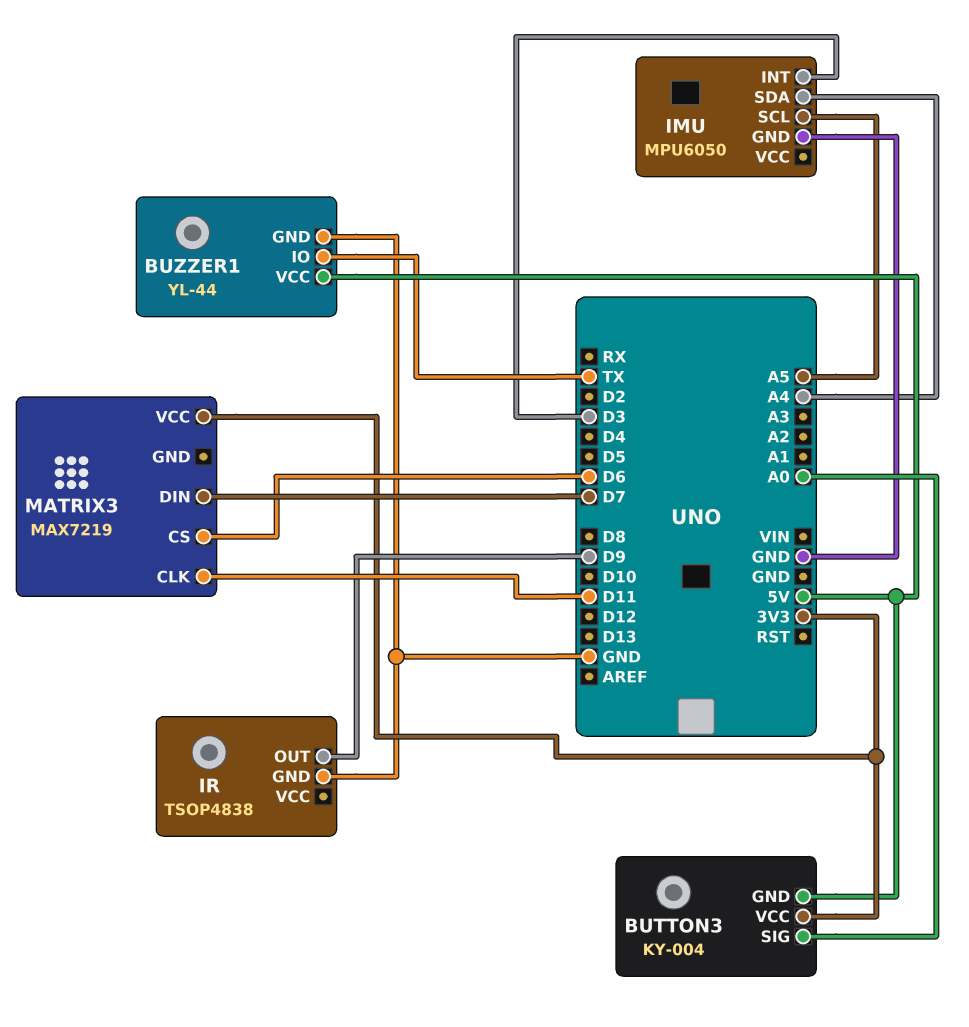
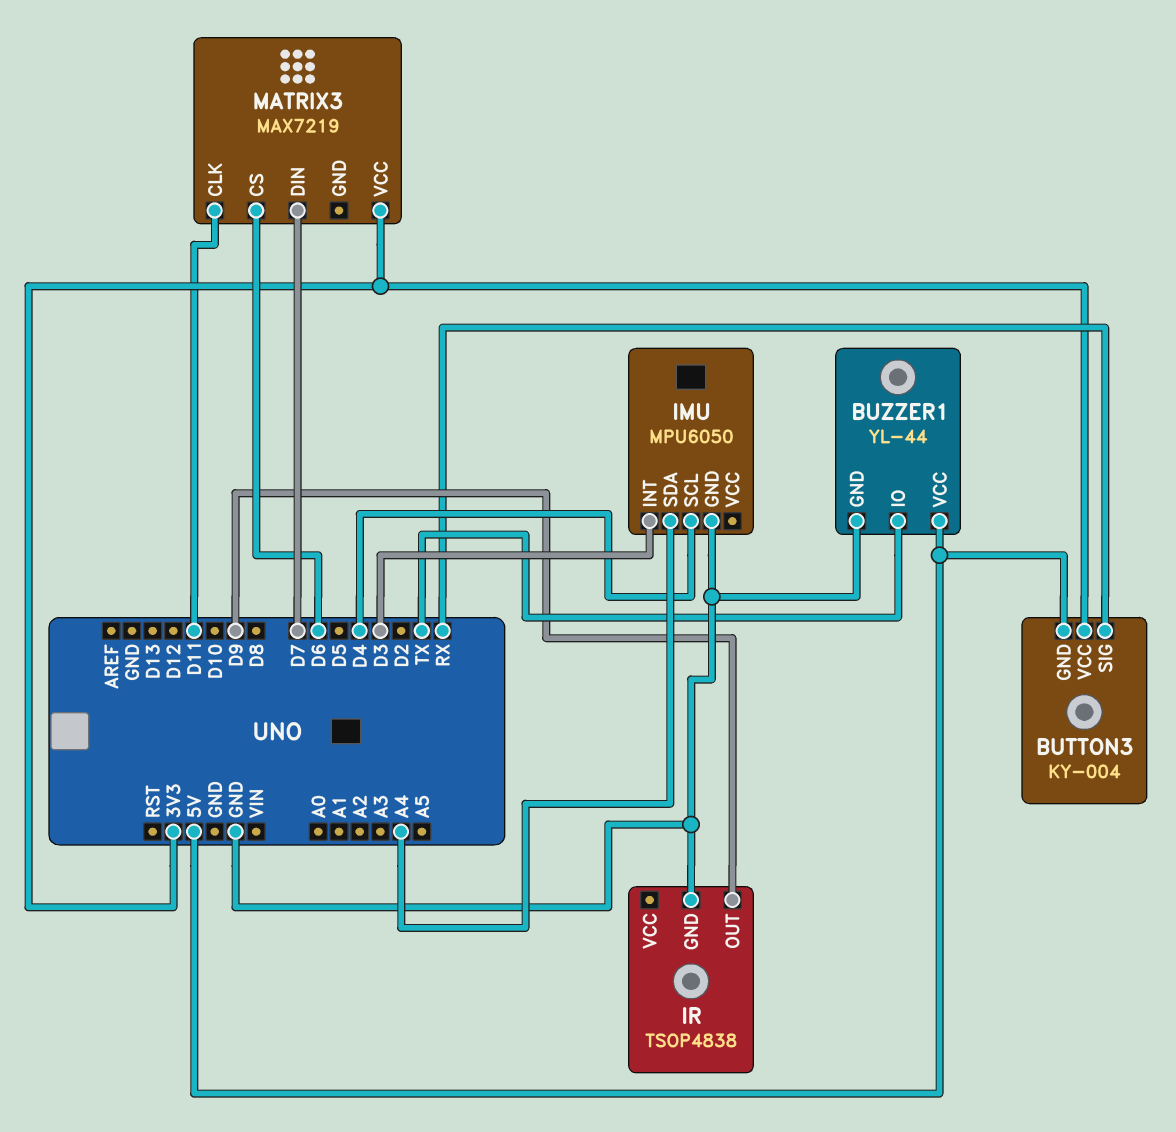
BUTTON3 pin SIG: A0 -> RX
IMU pin SCL: A5 -> D4

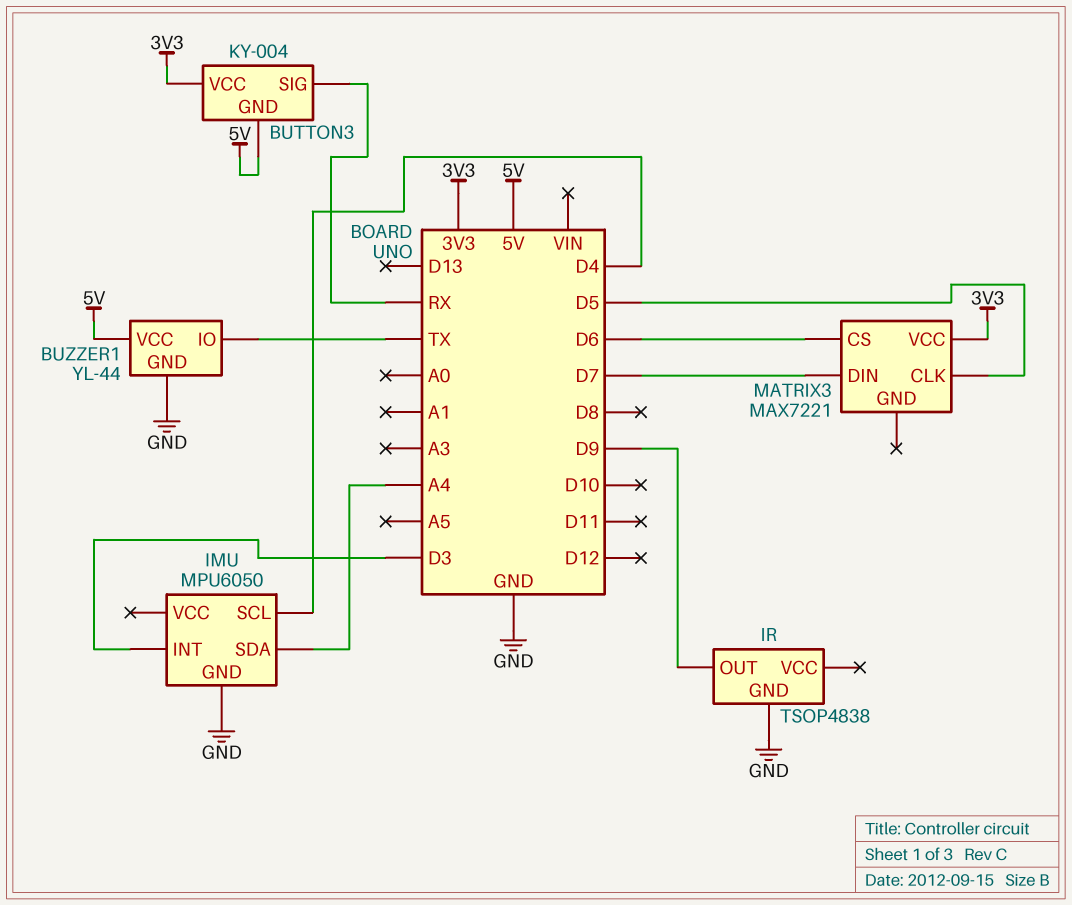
MATRIX3: MAX7219 -> MAX7221
MATRIX3 pin CLK: D11 -> D5

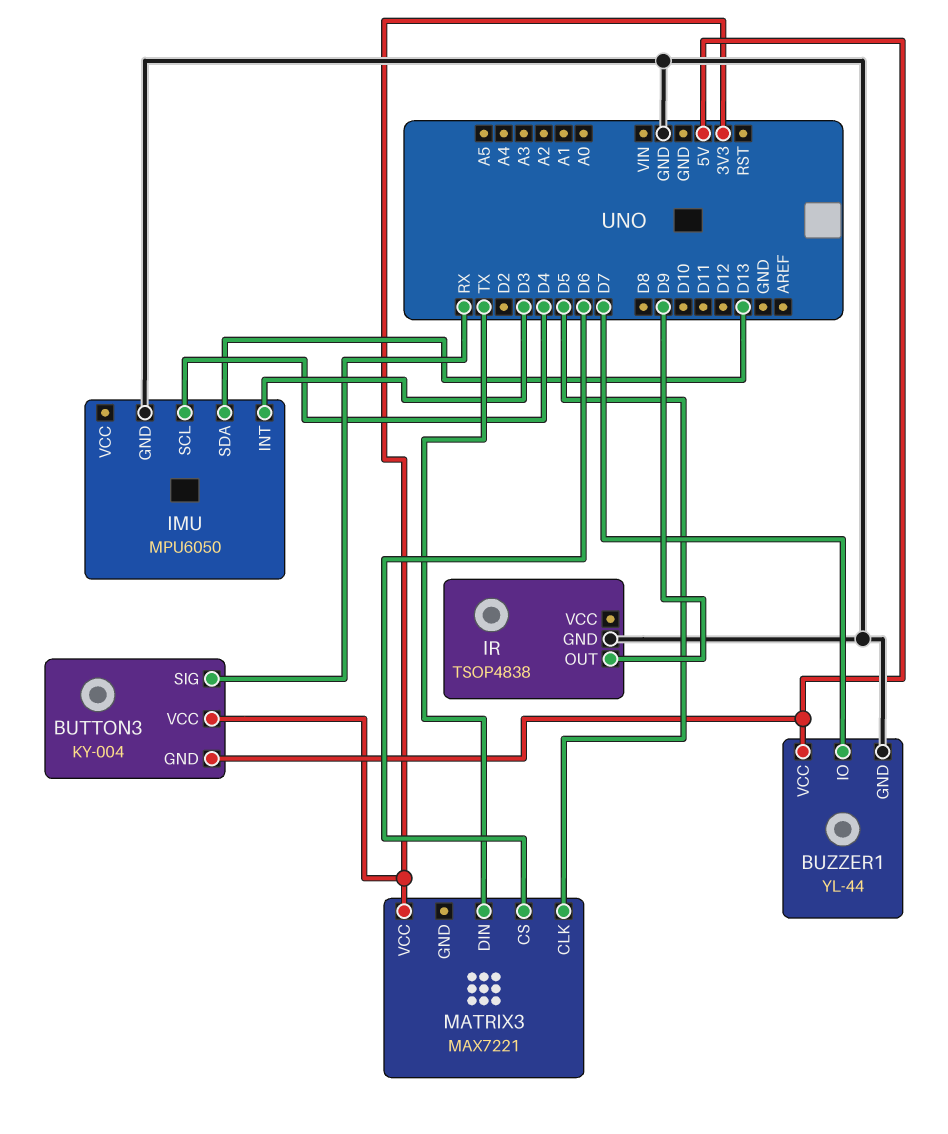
BUZZER1 pin IO: TX -> D7
IMU pin SDA: A4 -> D13
MATRIX3 pin DIN: D7 -> TX

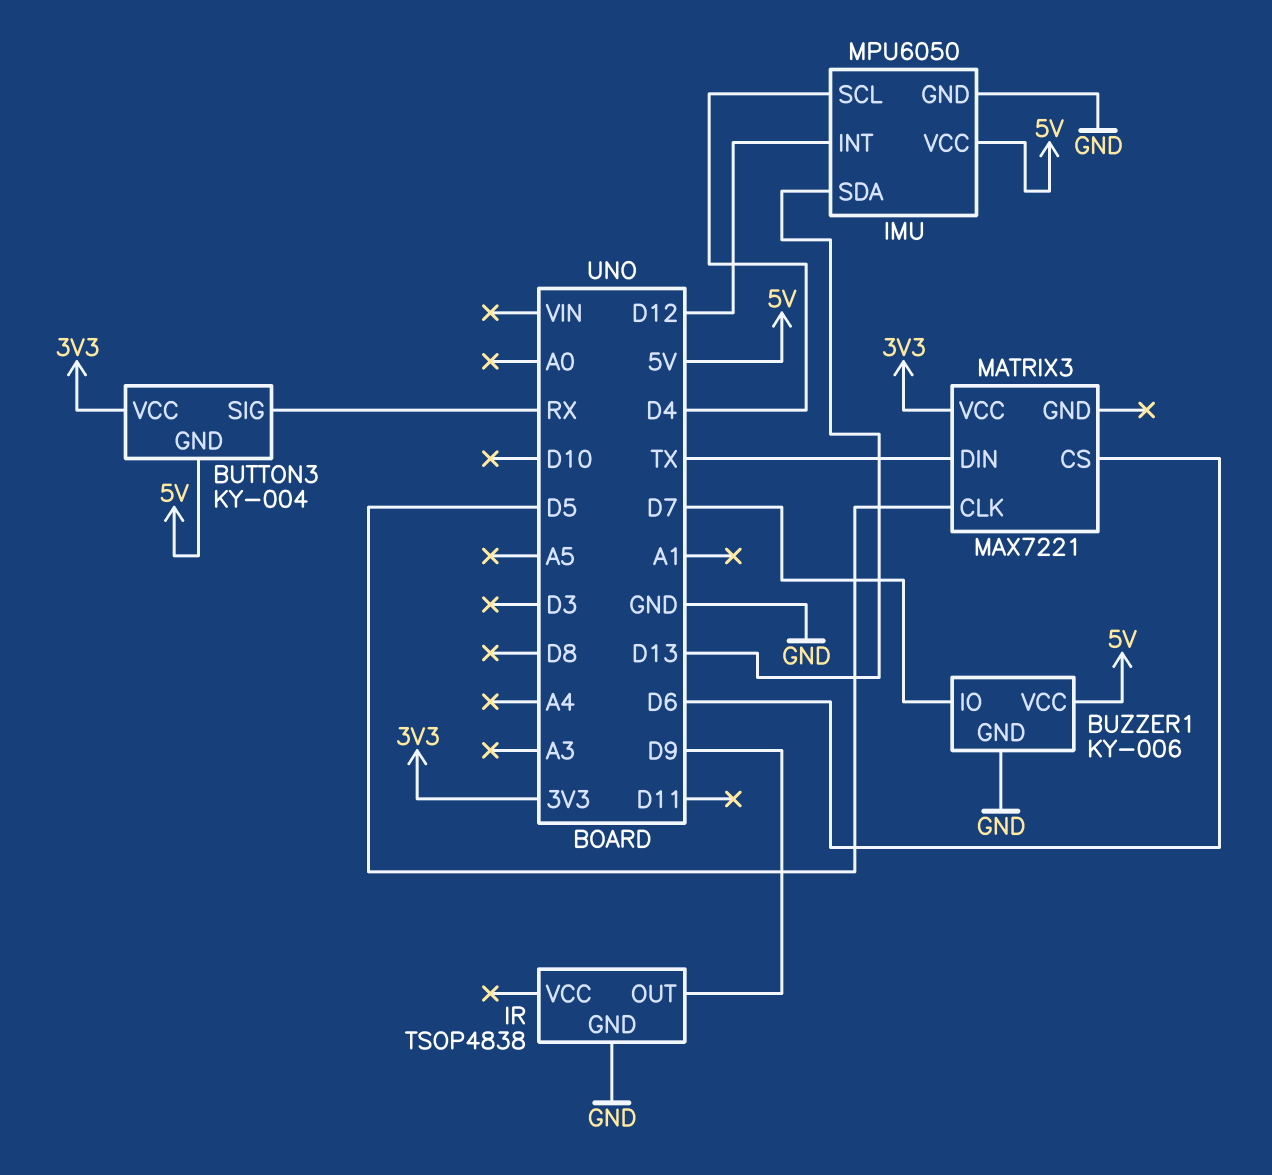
BUZZER1: YL-44 -> KY-006
IMU pin INT: D3 -> D12
IMU pin VCC: none -> 5V

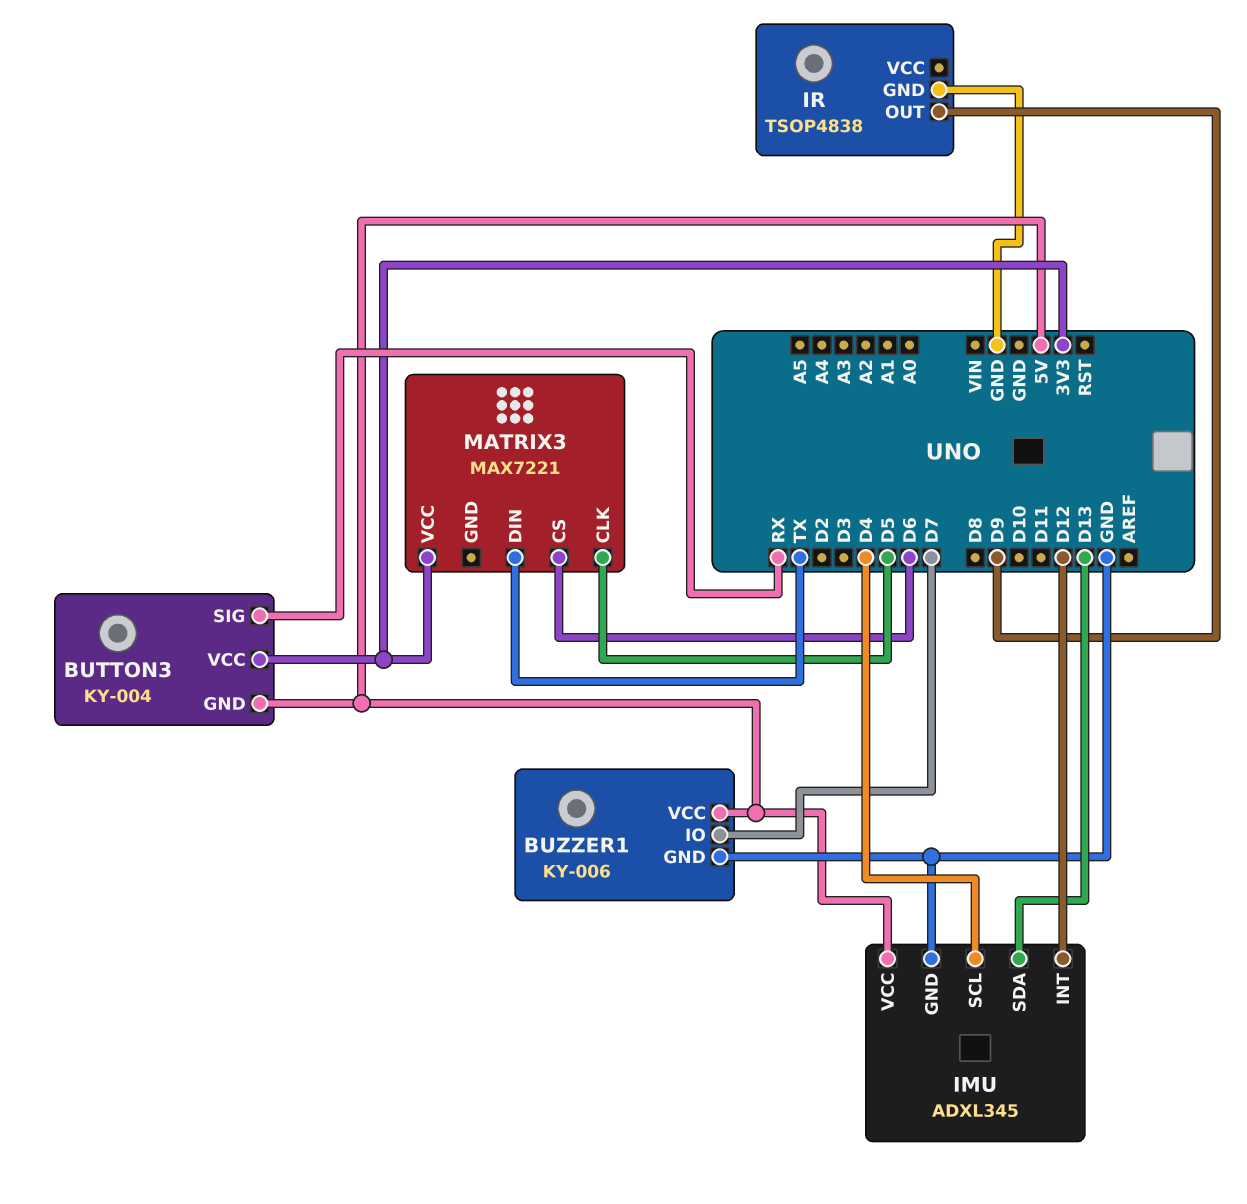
IMU: MPU6050 -> ADXL345

